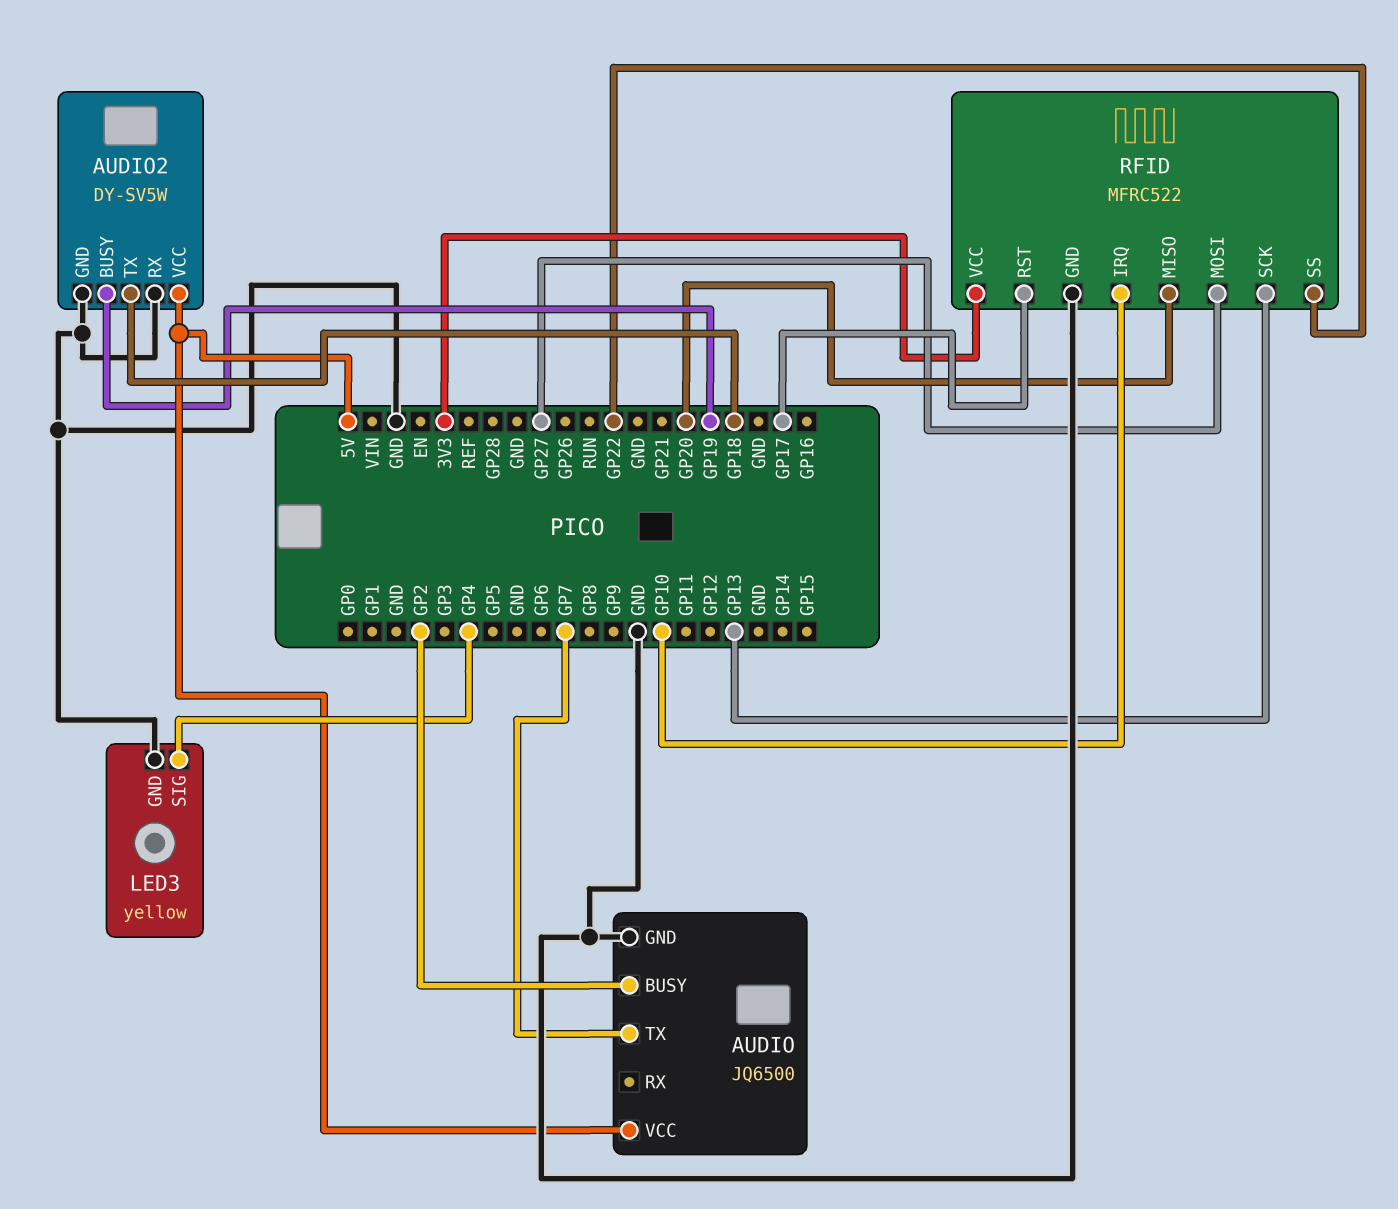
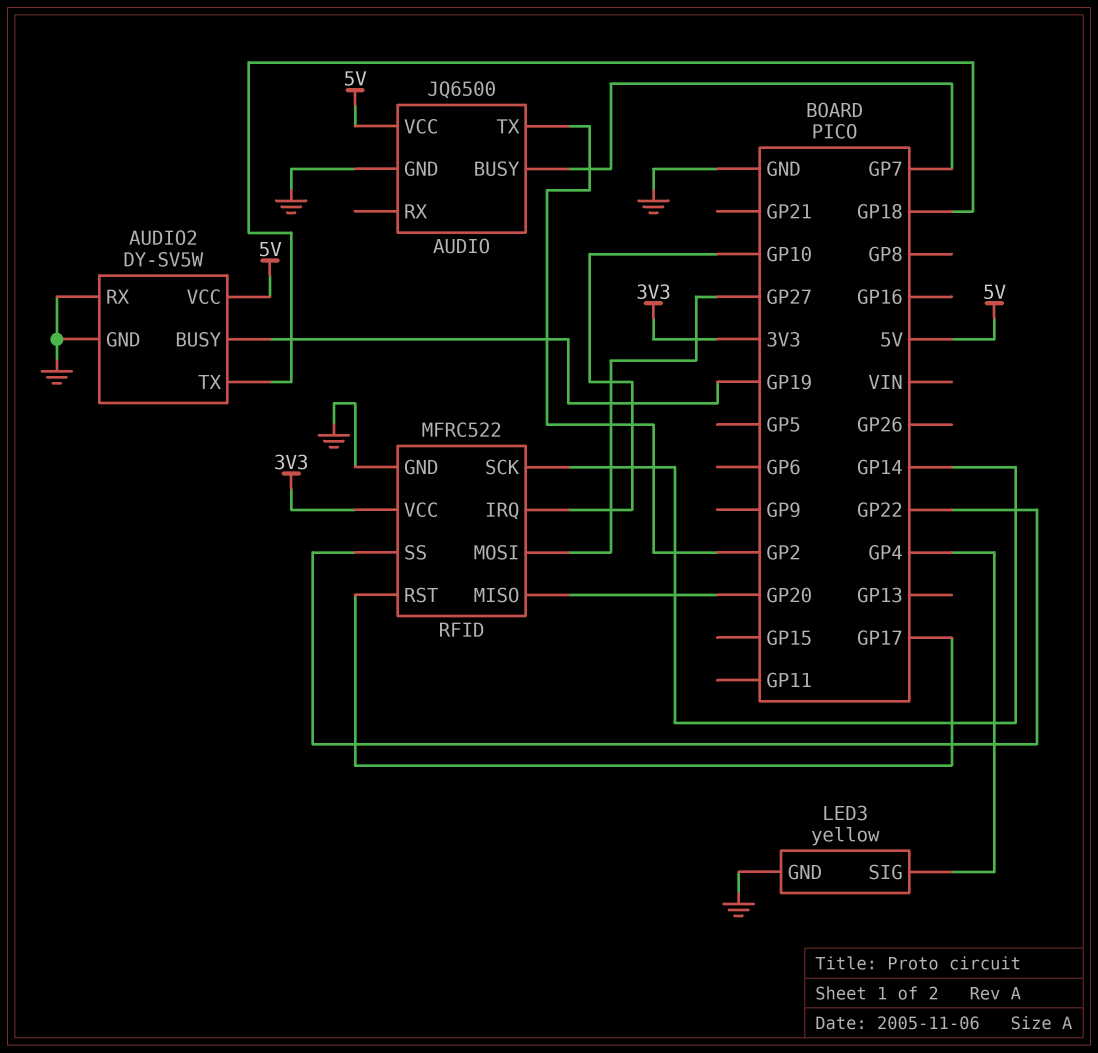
AUDIO pin BUSY: GP2 -> GP7
AUDIO pin TX: GP7 -> GP2
RFID pin SCK: GP13 -> GP14

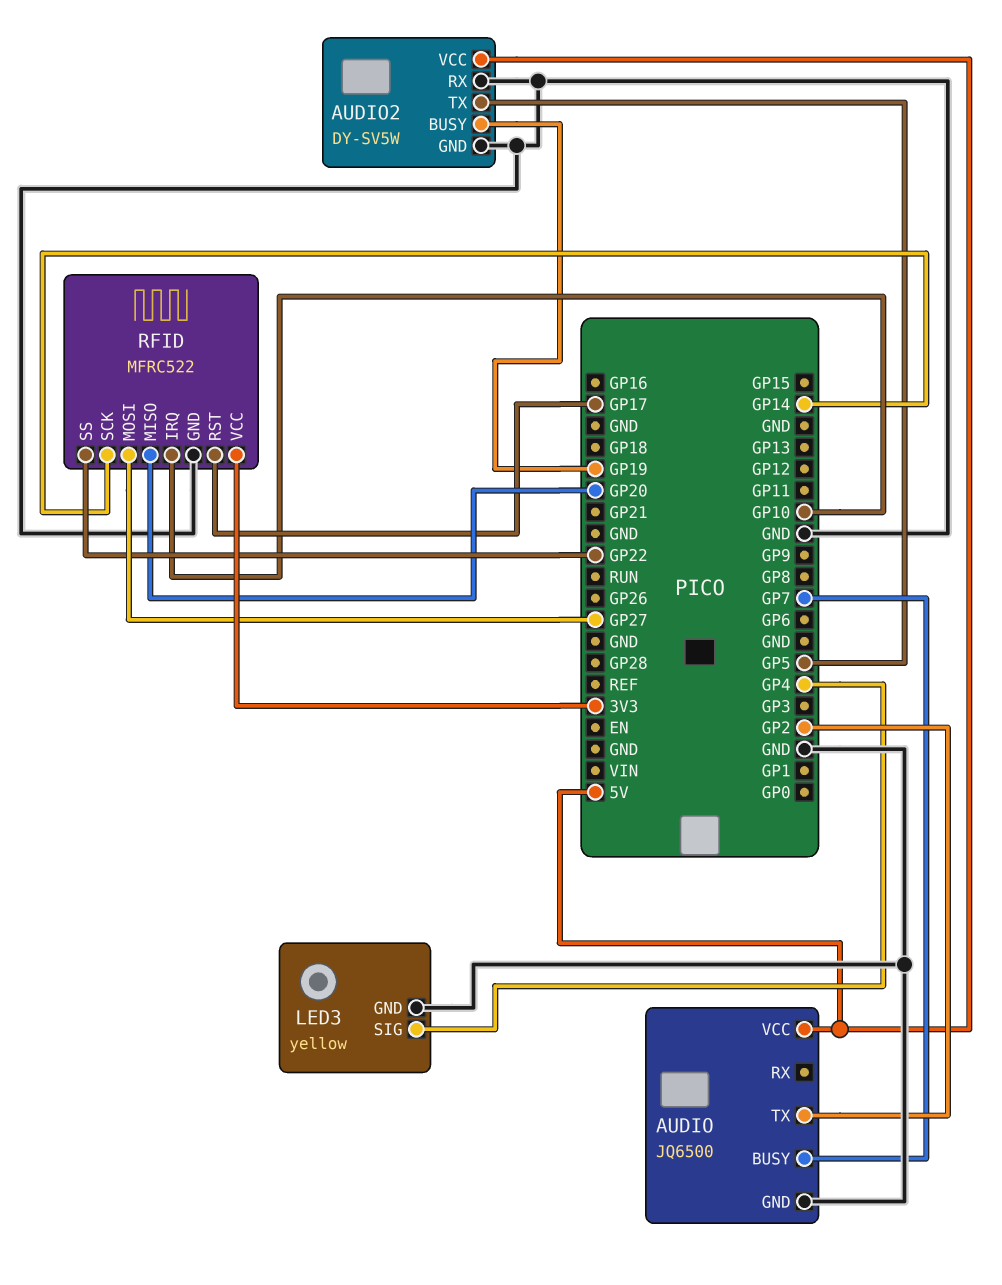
AUDIO2 pin TX: GP18 -> GP5

